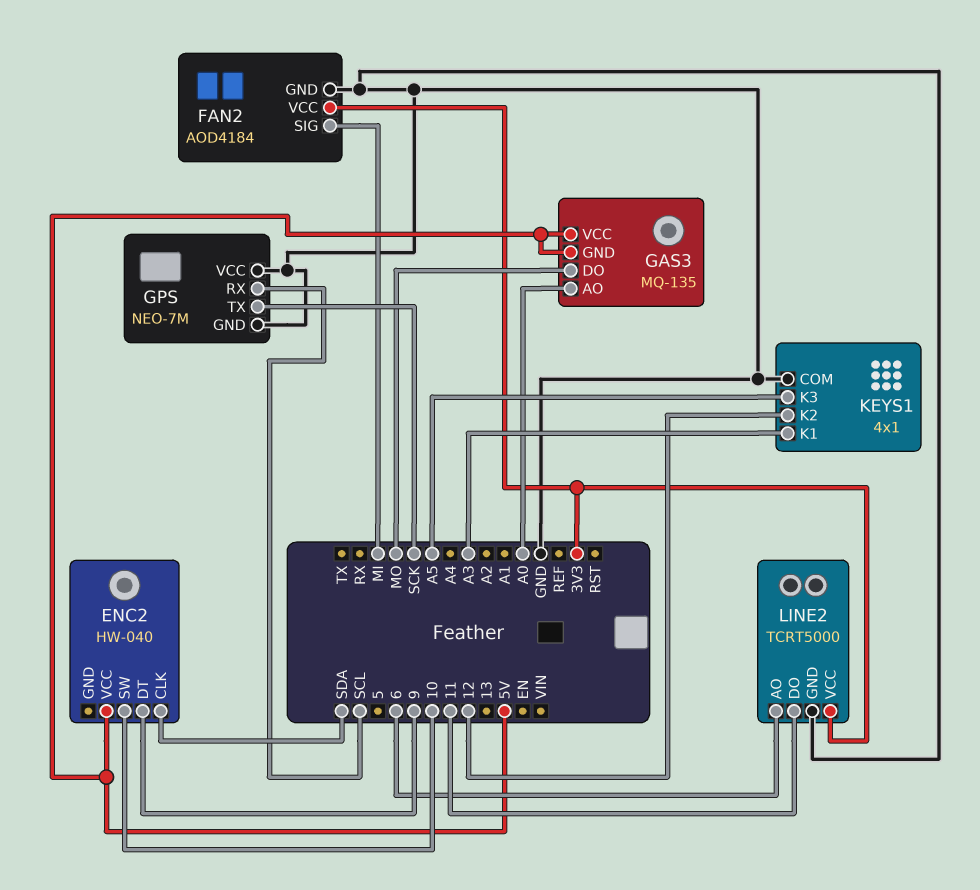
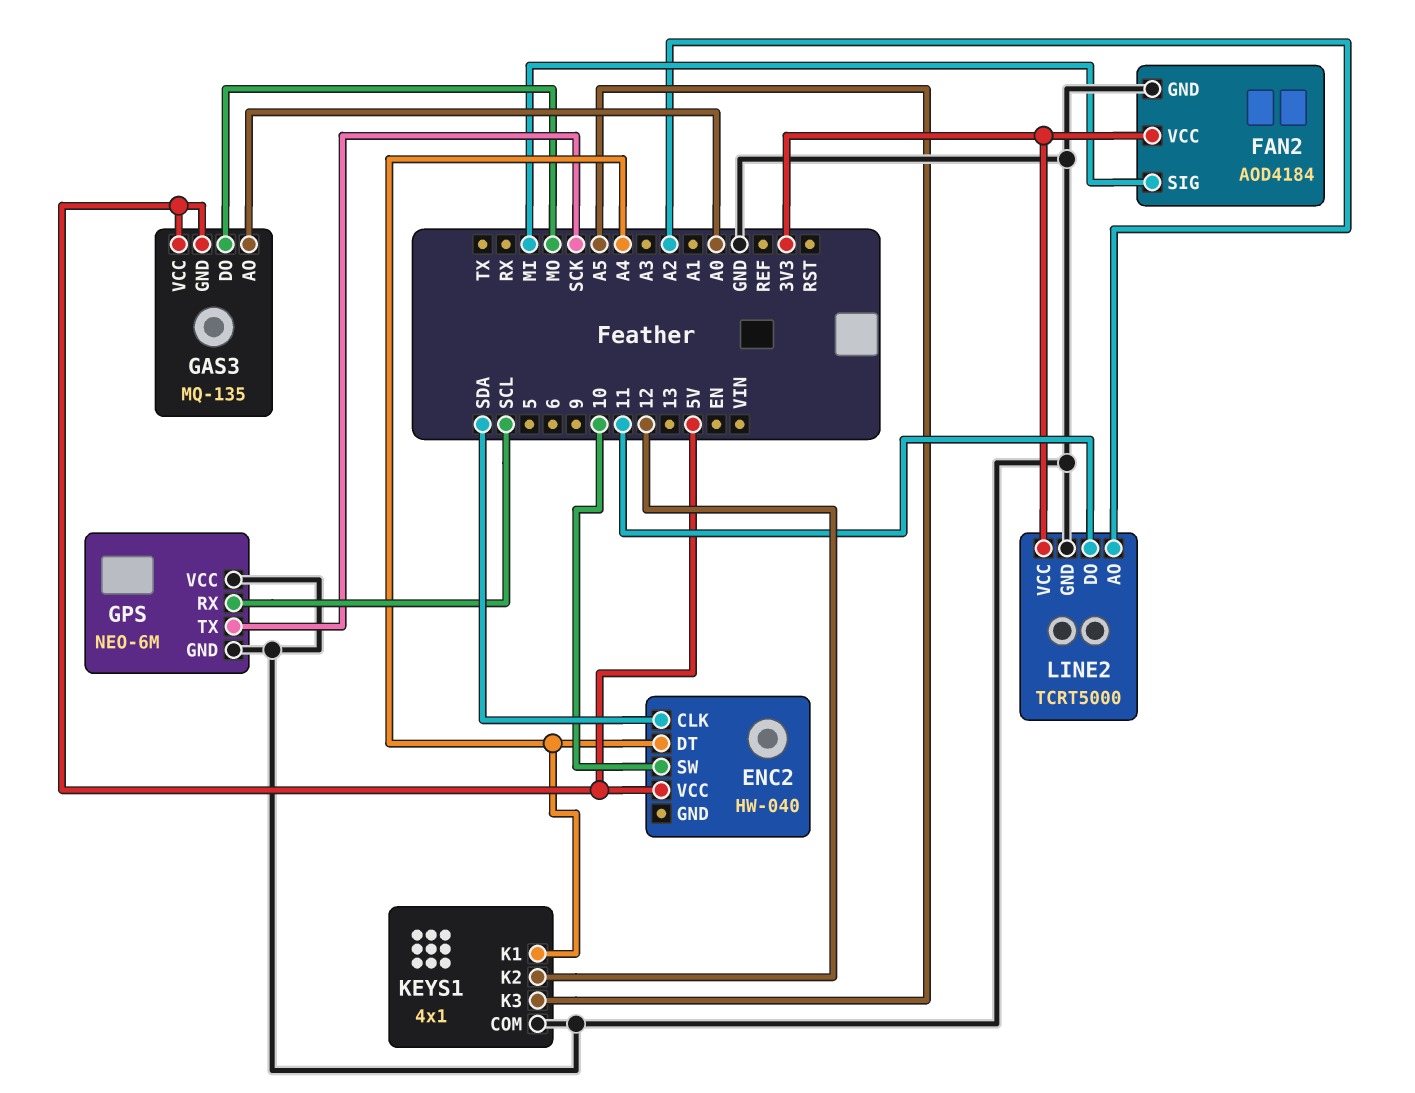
ENC2 pin DT: 9 -> A4
GPS: NEO-7M -> NEO-6M
KEYS1 pin K1: A3 -> A4
LINE2 pin AO: 6 -> A2

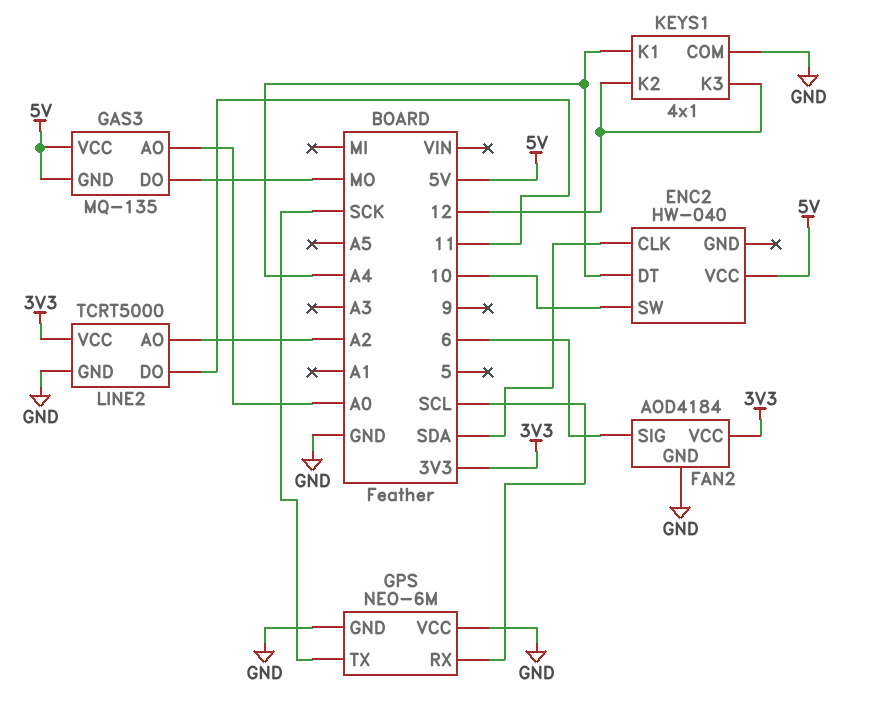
FAN2 pin SIG: MI -> 6
KEYS1 pin K3: A5 -> 12

